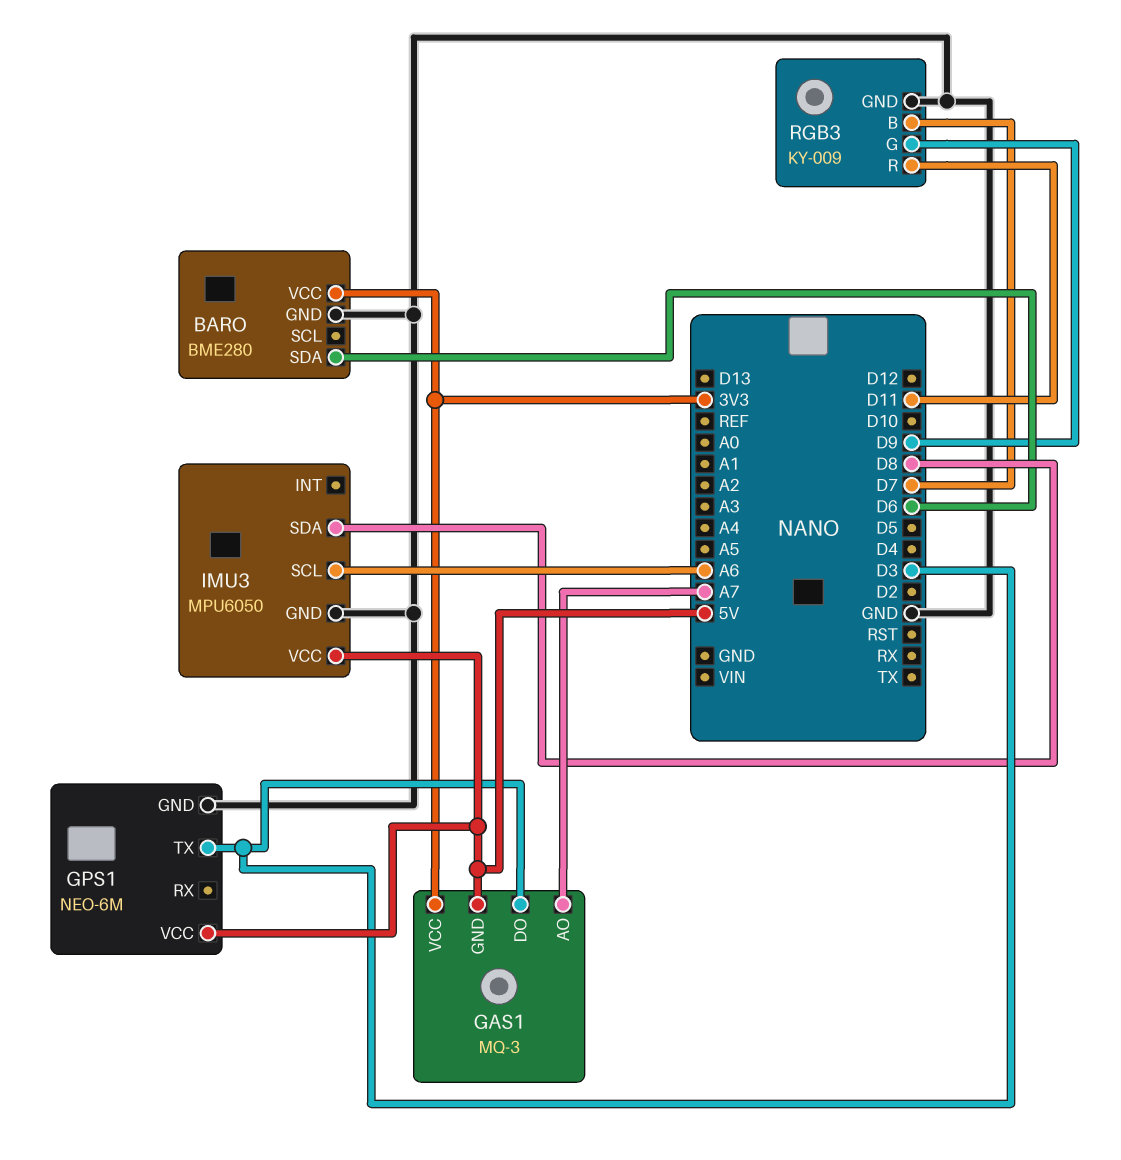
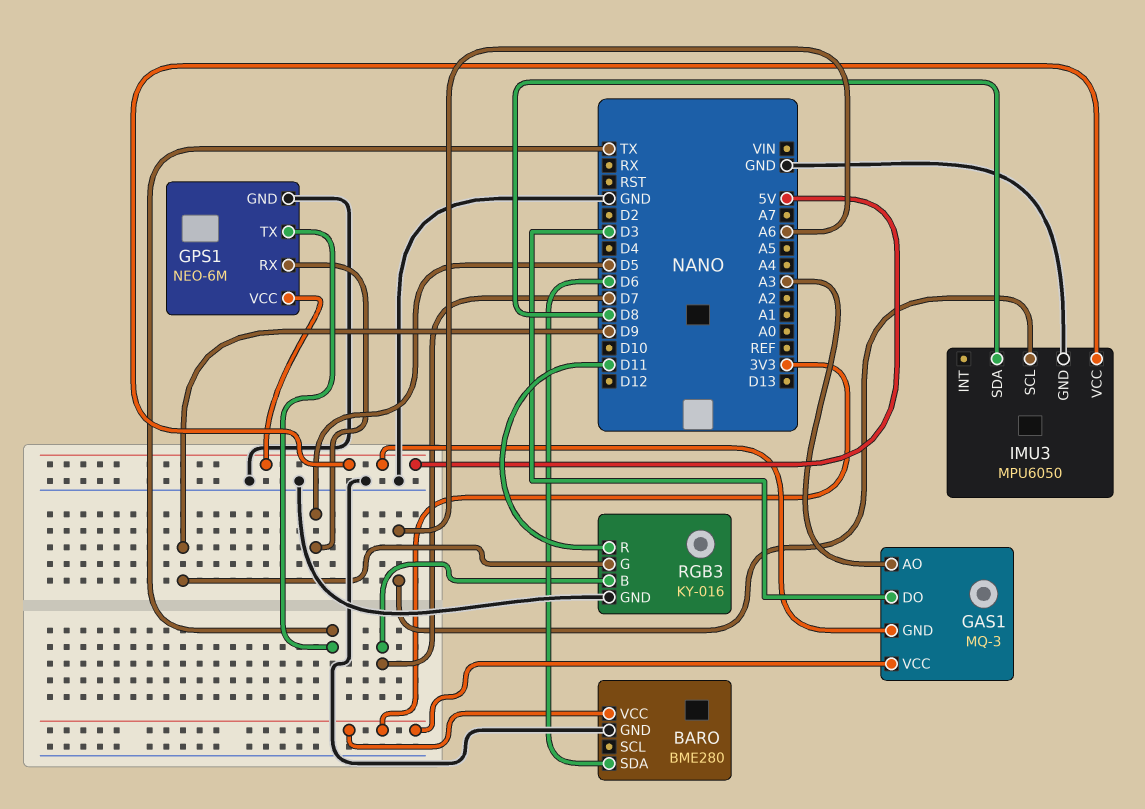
GAS1 pin AO: A7 -> A3
GPS1 pin RX: none -> D5
GPS1 pin TX: D3 -> TX
RGB3: KY-009 -> KY-016

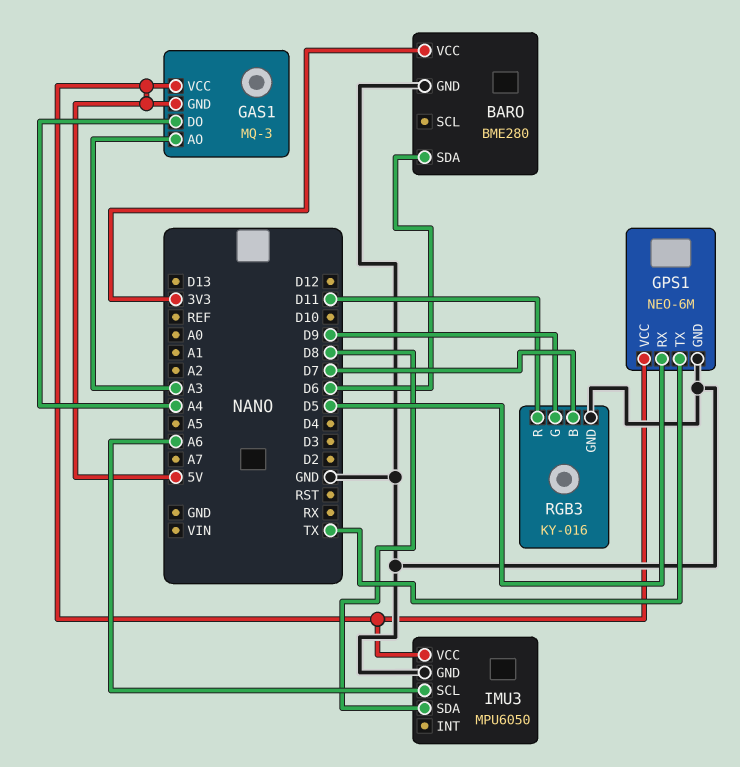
GAS1 pin DO: D3 -> A4
GAS1 pin VCC: 3V3 -> 5V

